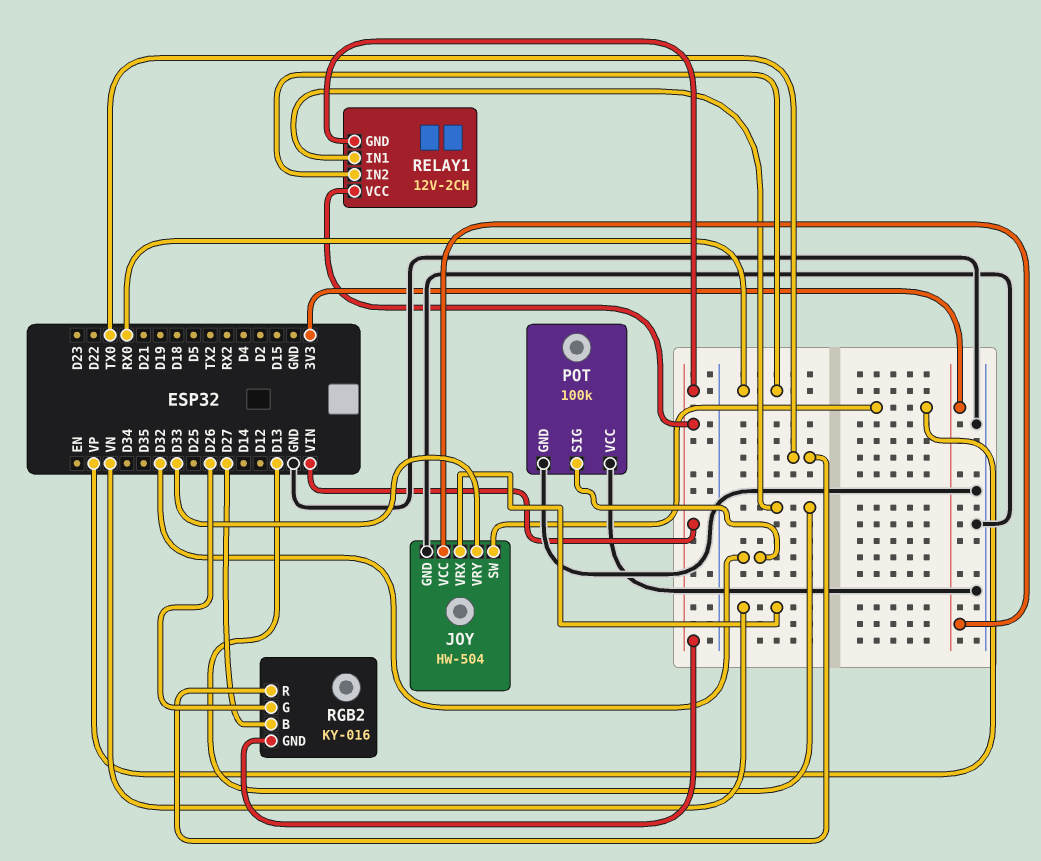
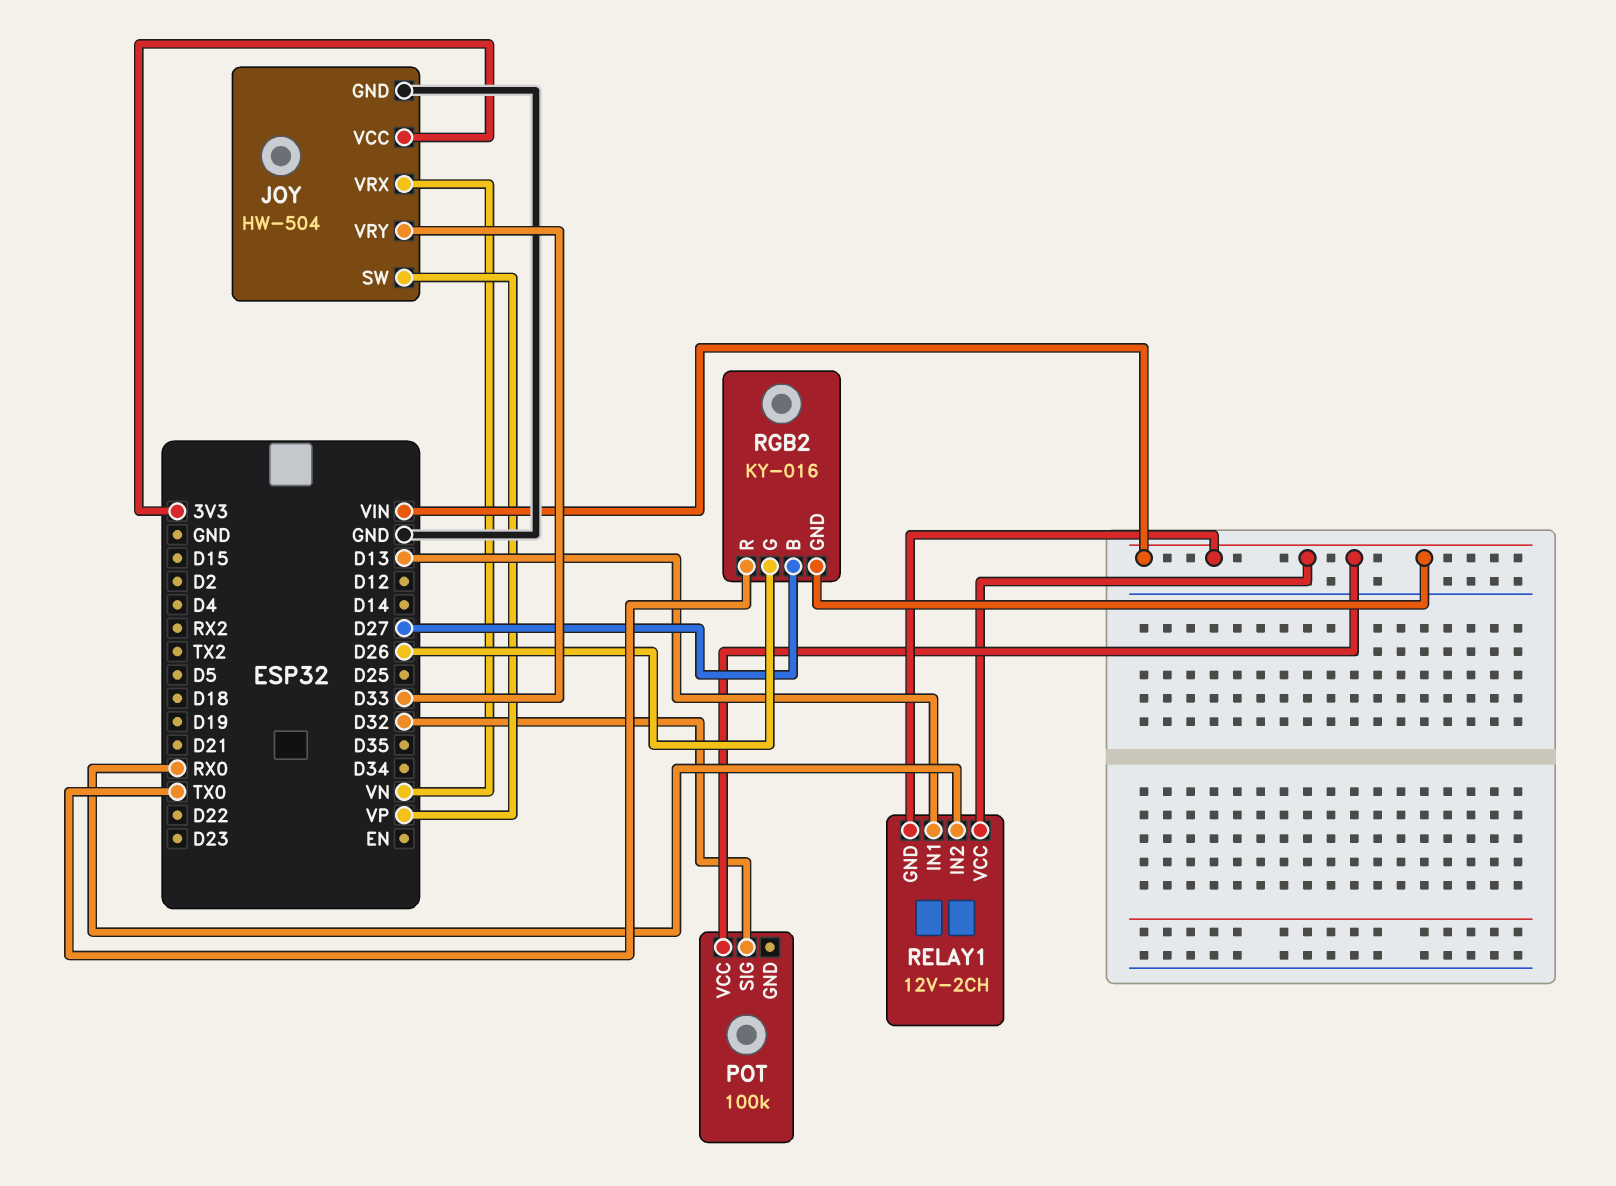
POT pin GND: GND -> none
POT pin VCC: GND -> VIN

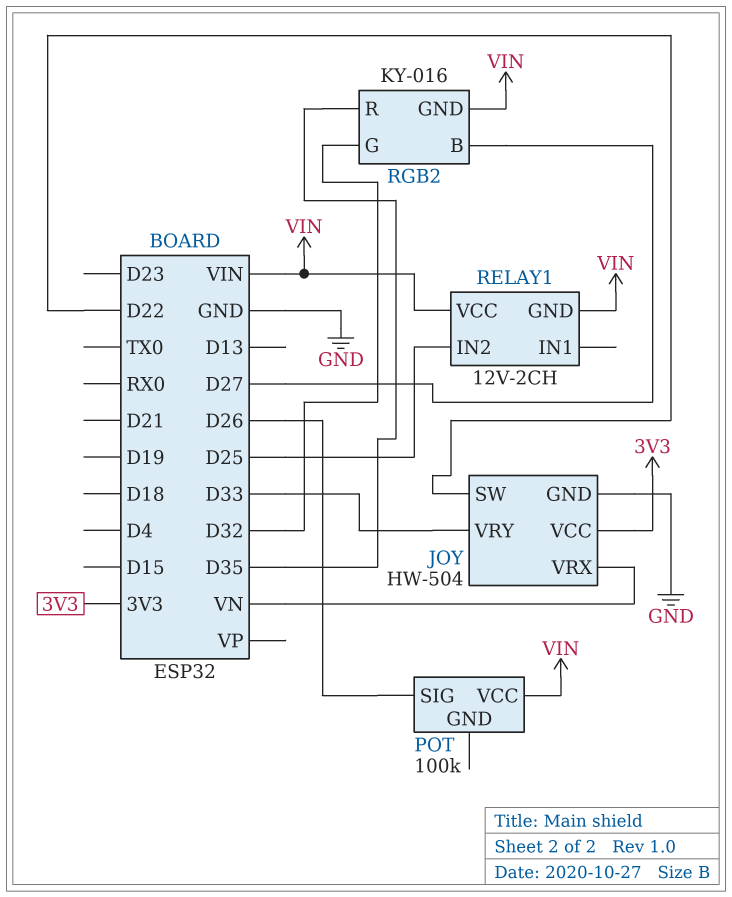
JOY pin SW: VP -> D22
POT pin SIG: D32 -> D26
RELAY1 pin IN1: D13 -> none
RELAY1 pin IN2: RX0 -> D25
RGB2 pin G: D26 -> D32
RGB2 pin R: TX0 -> D35

